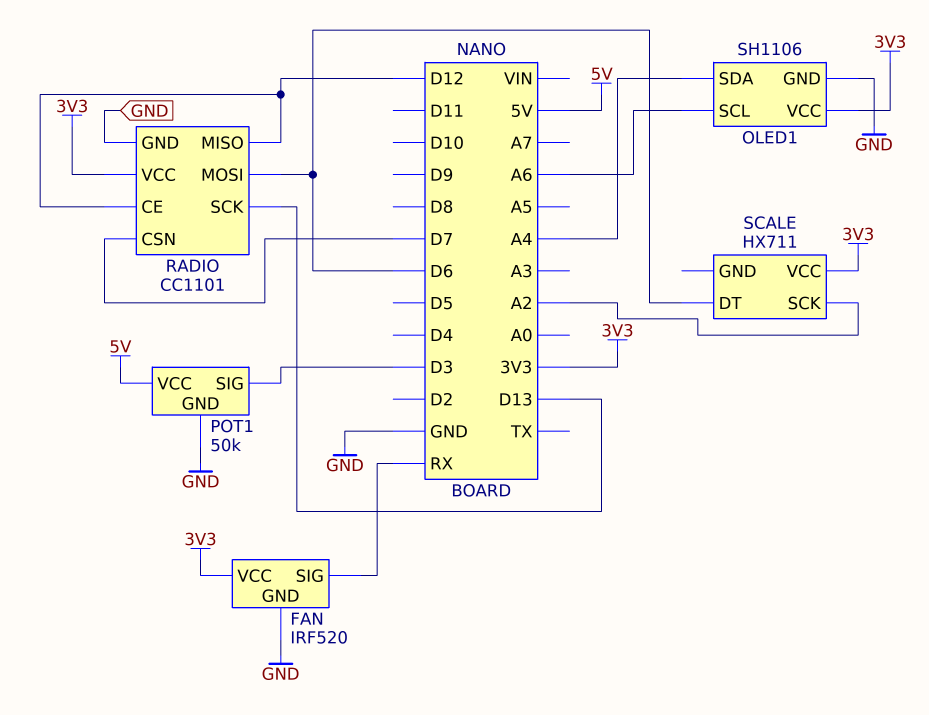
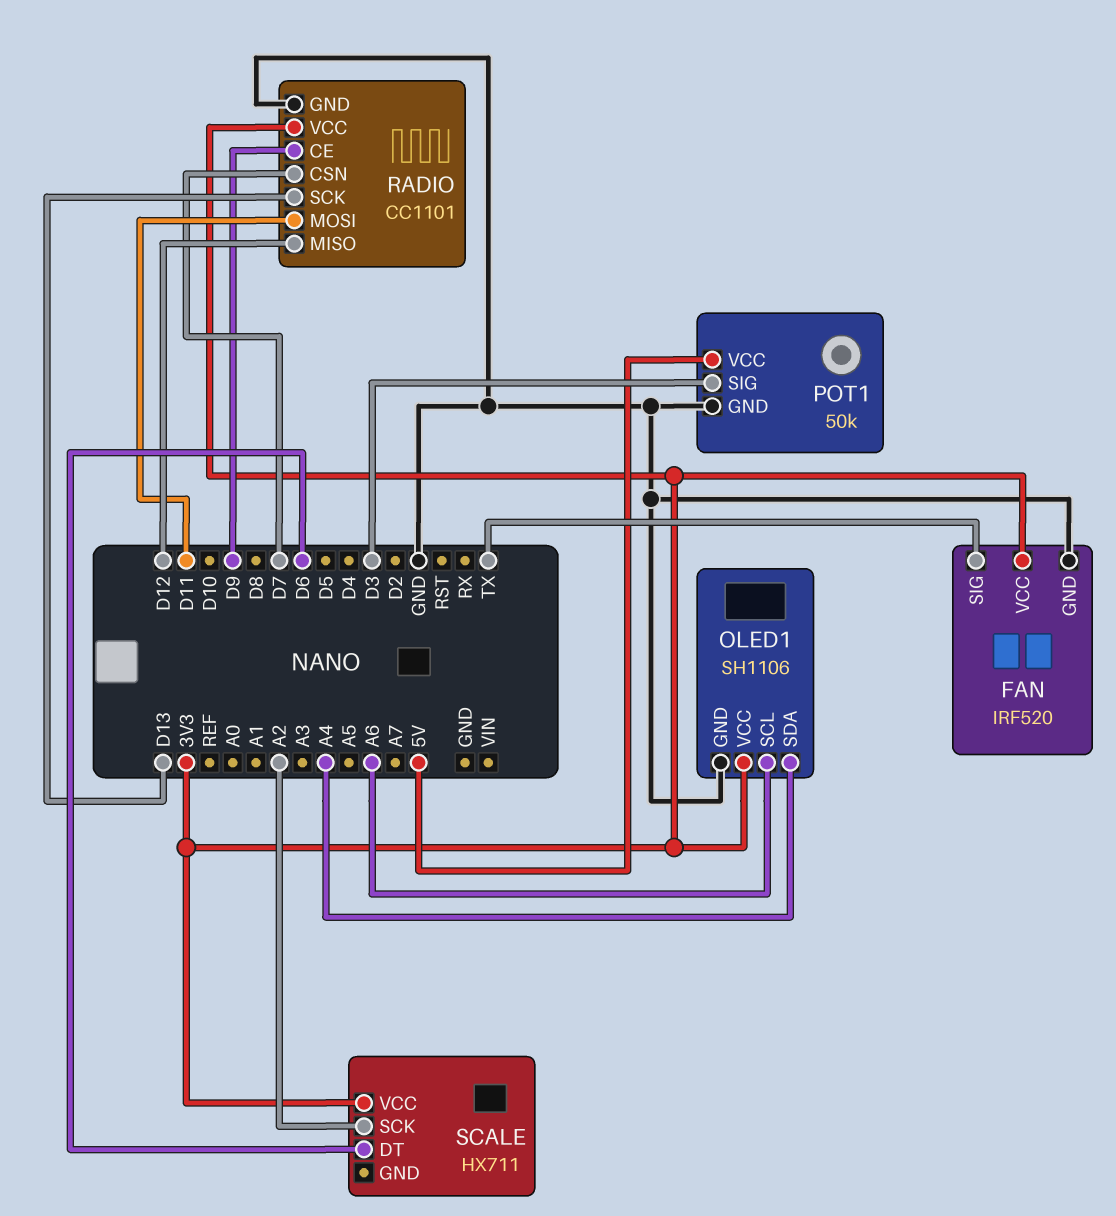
FAN pin SIG: RX -> TX
RADIO pin CE: D12 -> D9
RADIO pin MOSI: D6 -> D11

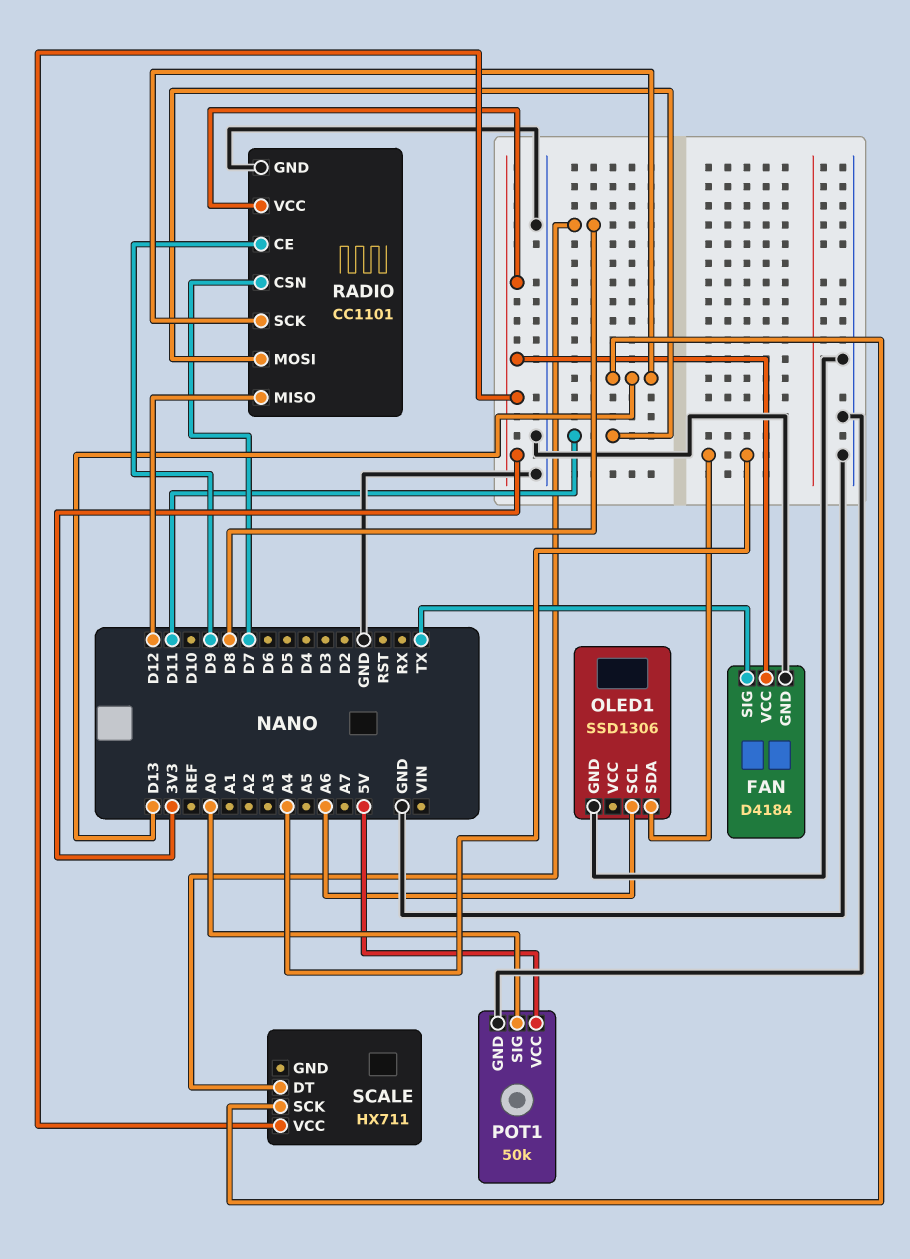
FAN: IRF520 -> D4184
OLED1: SH1106 -> SSD1306
OLED1 pin VCC: 3V3 -> none
POT1 pin SIG: D3 -> A0
SCALE pin DT: D6 -> D8
SCALE pin SCK: A2 -> D13

